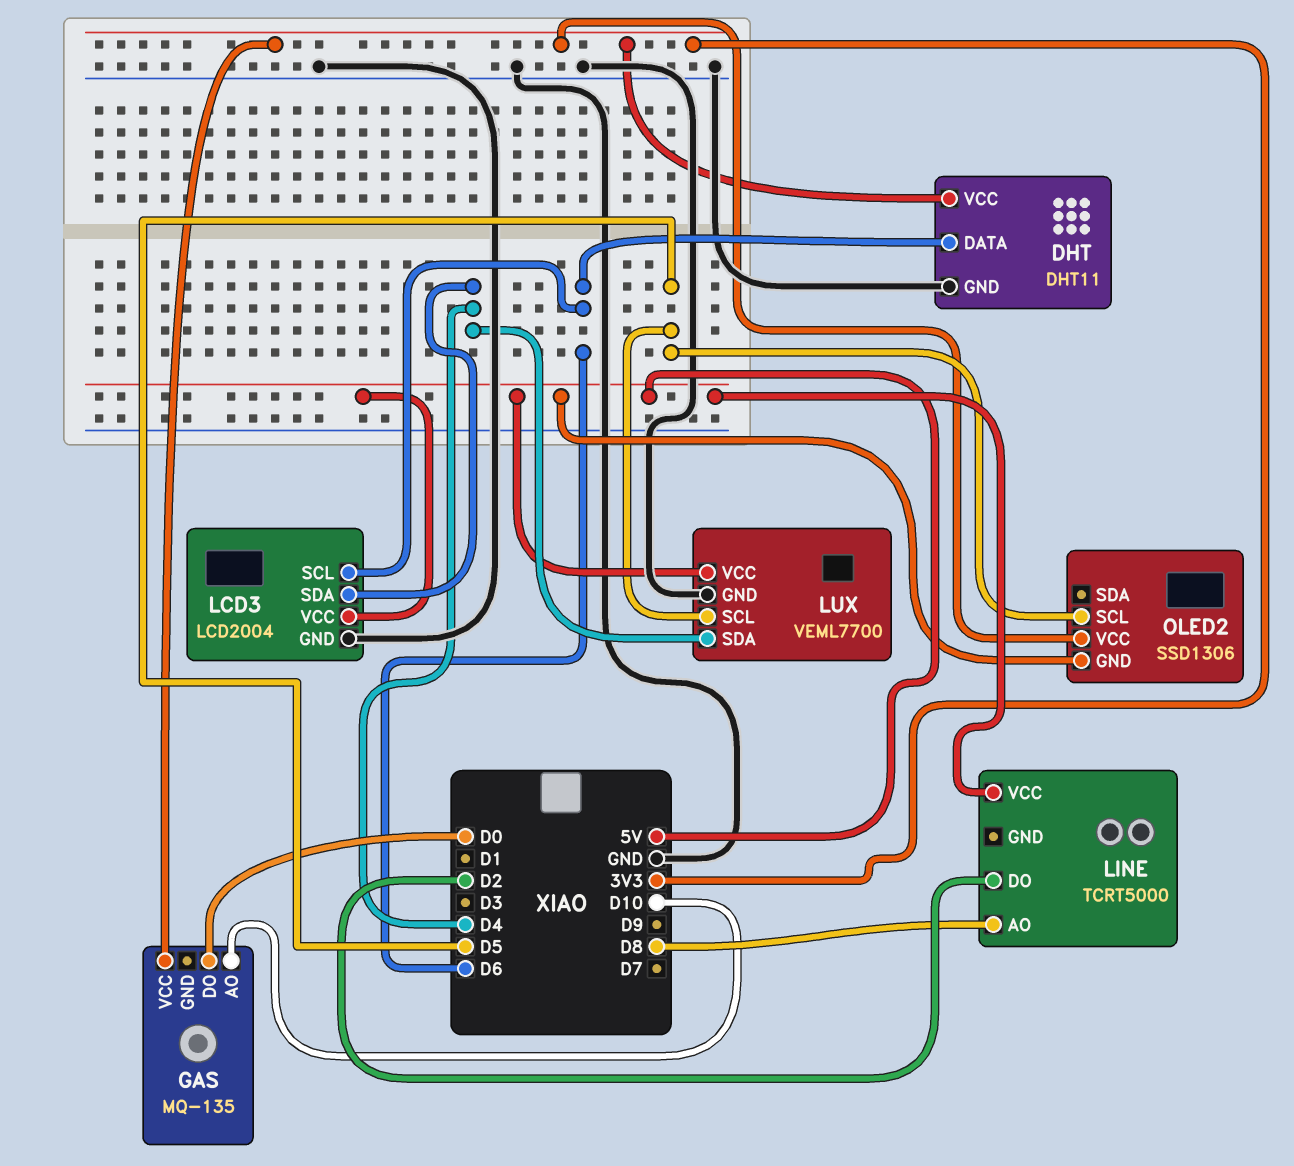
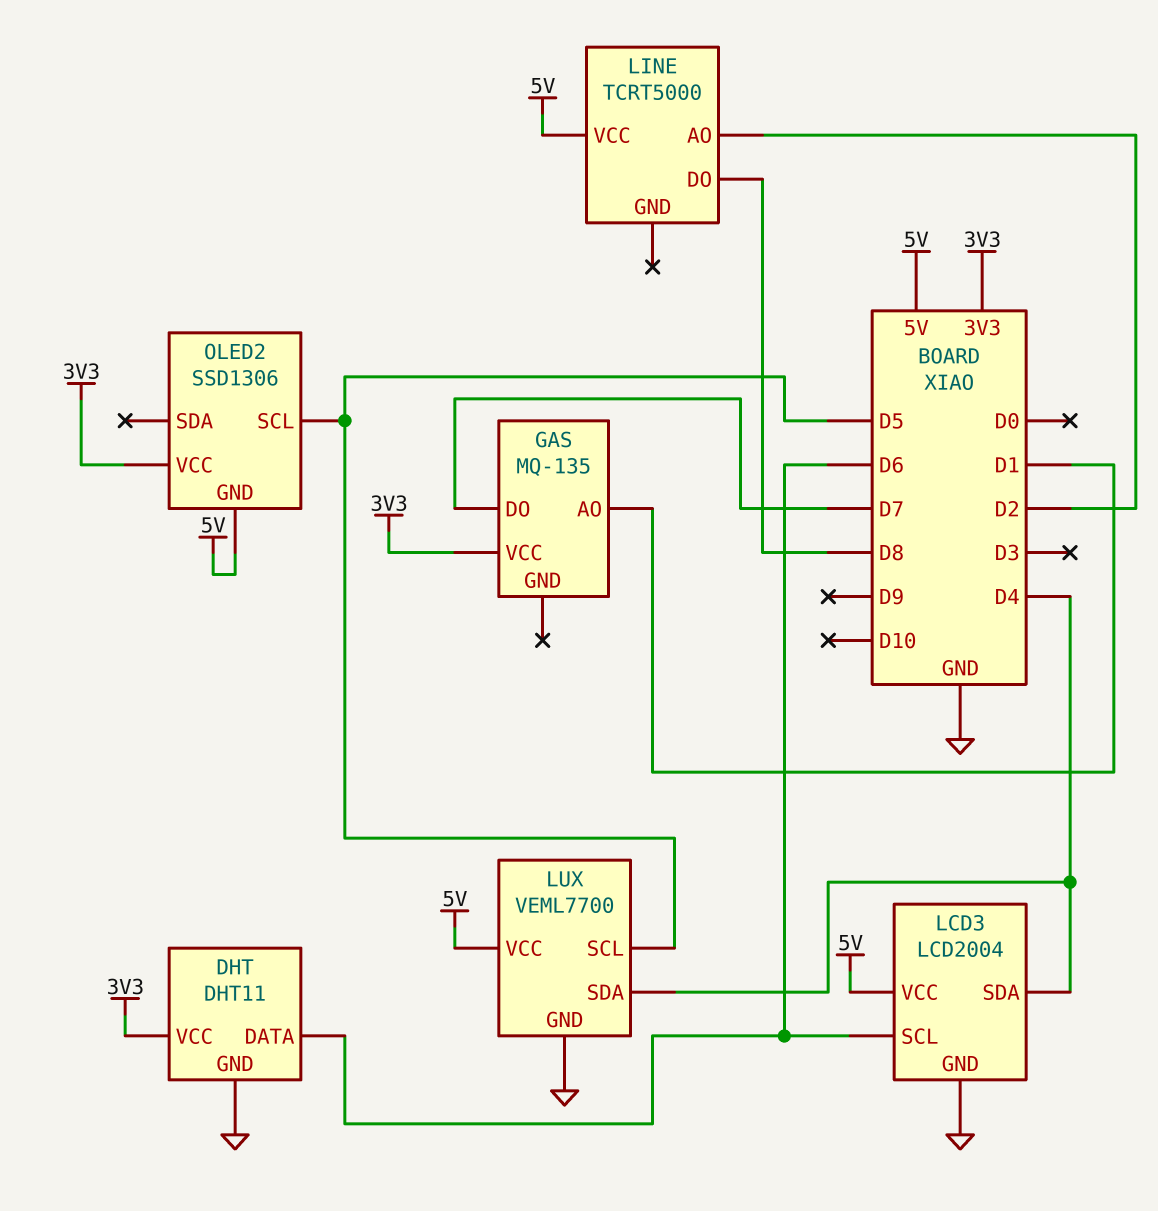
GAS pin AO: D10 -> D1
GAS pin DO: D0 -> D7
LINE pin AO: D8 -> D2
LINE pin DO: D2 -> D8

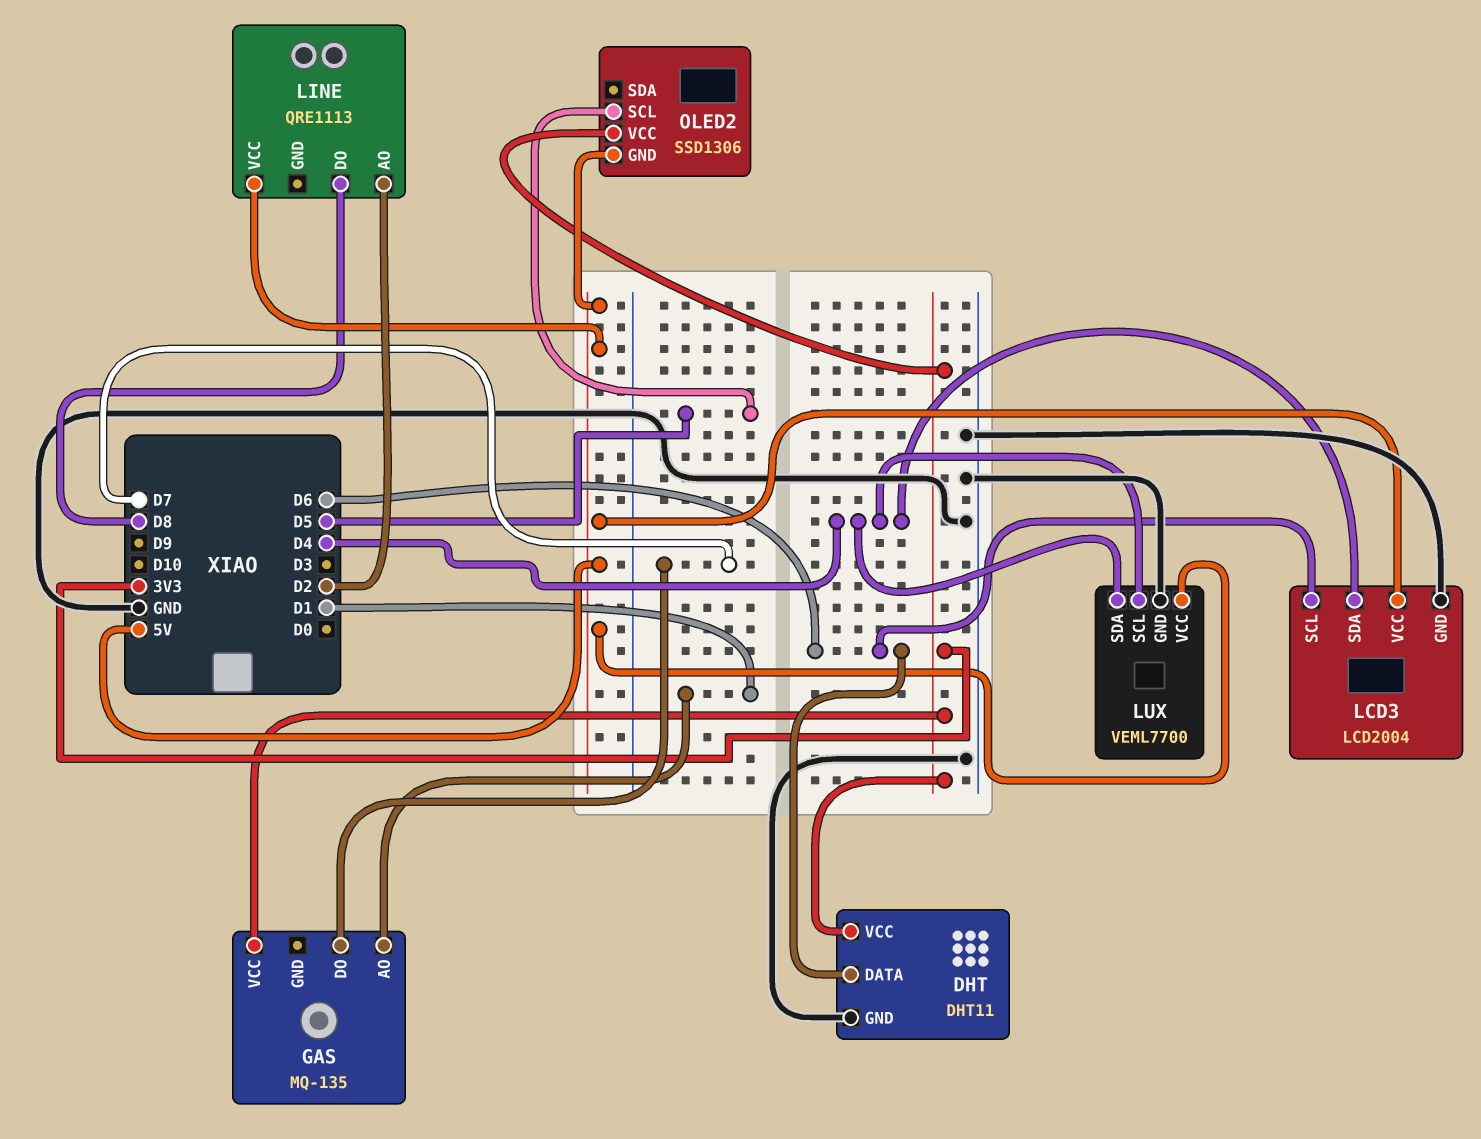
LINE: TCRT5000 -> QRE1113
LUX pin SCL: D5 -> D4

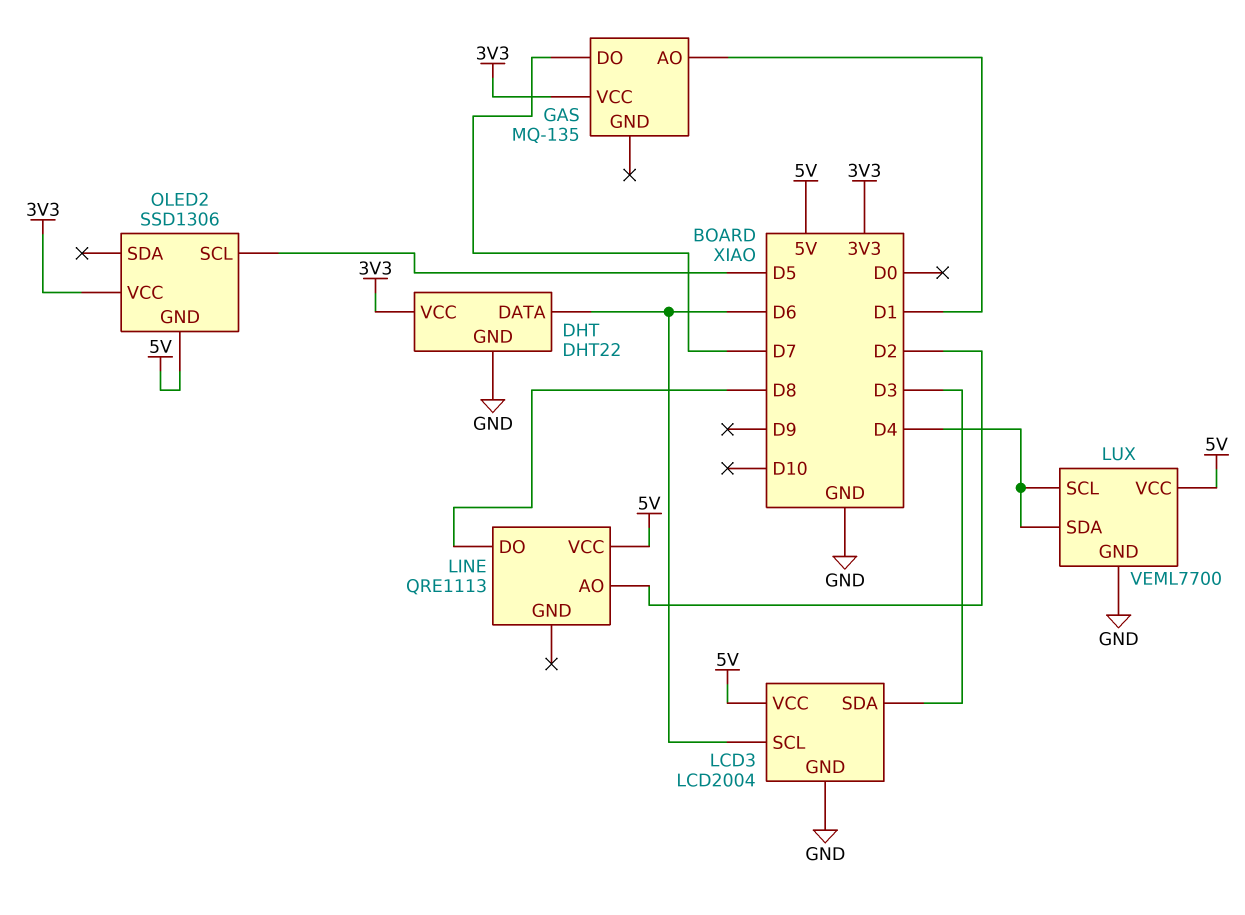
DHT: DHT11 -> DHT22
LCD3 pin SDA: D4 -> D3

